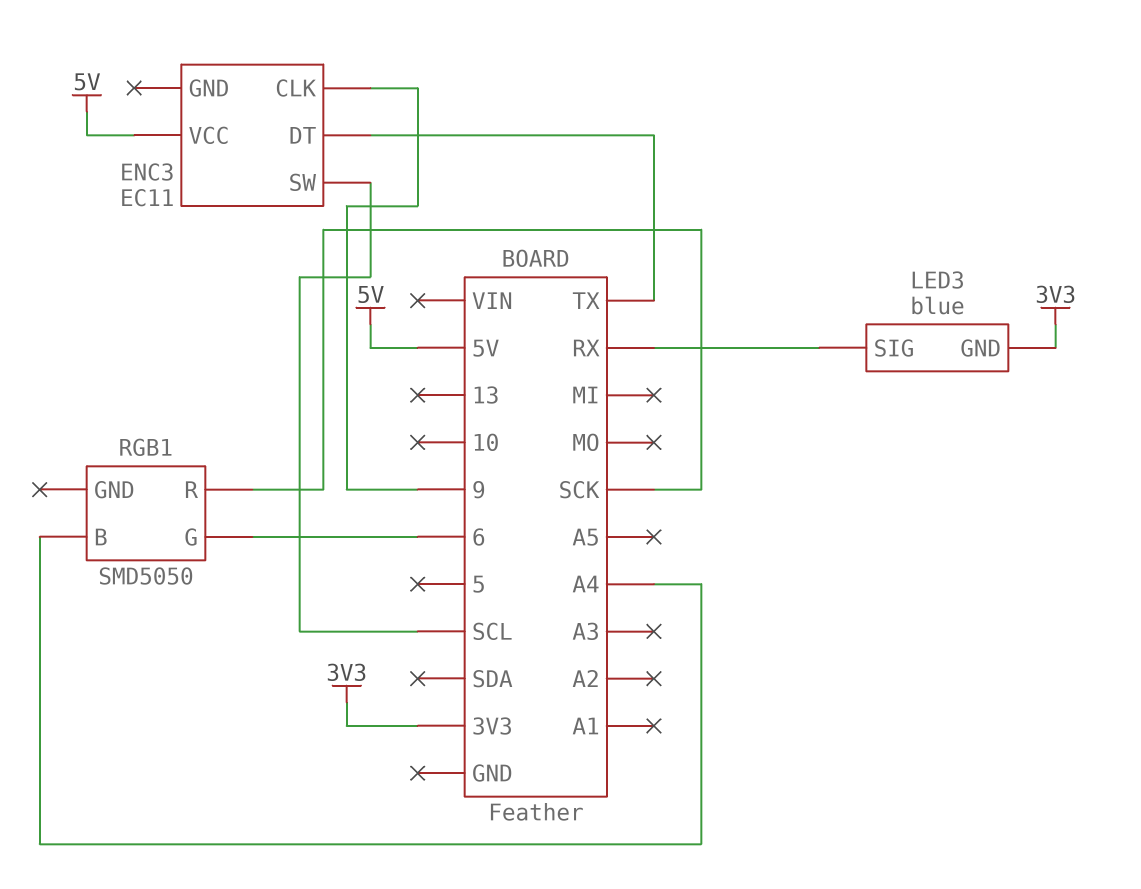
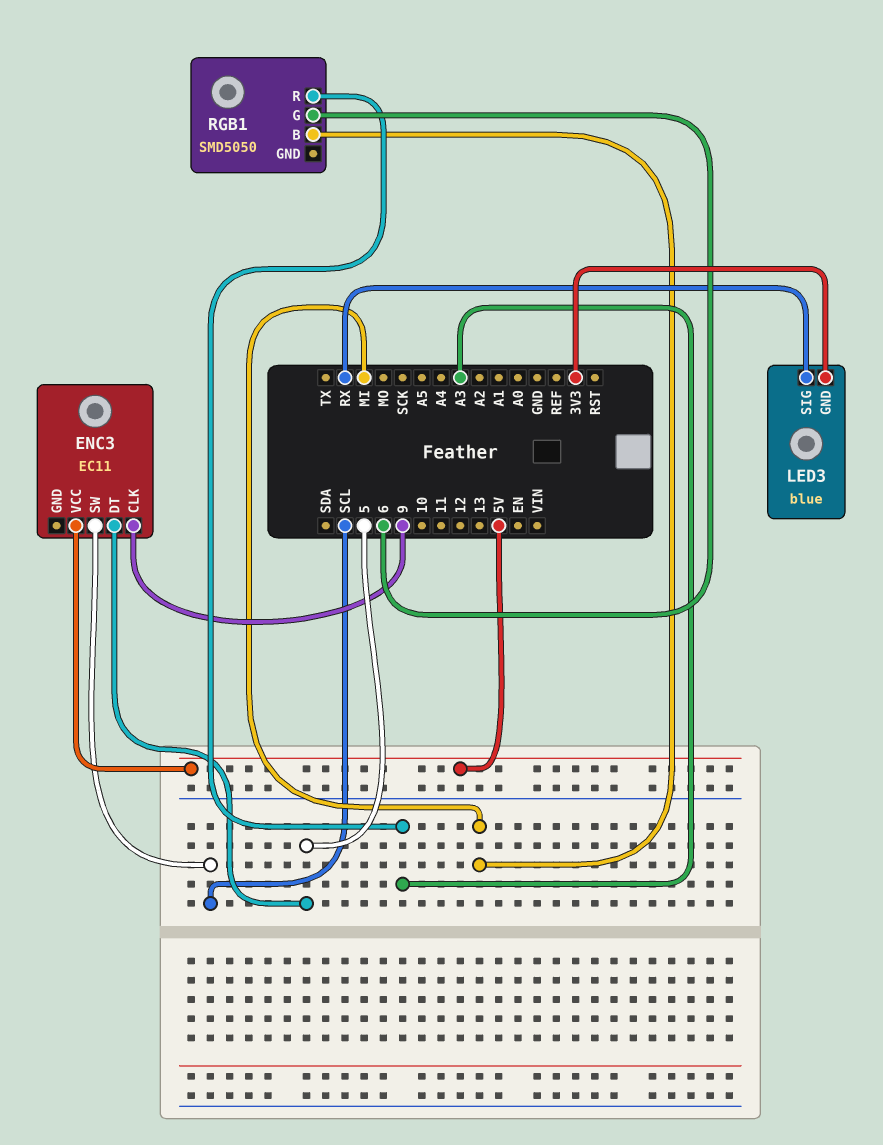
ENC3 pin DT: TX -> 5
RGB1 pin B: A4 -> MI
RGB1 pin R: SCK -> A3

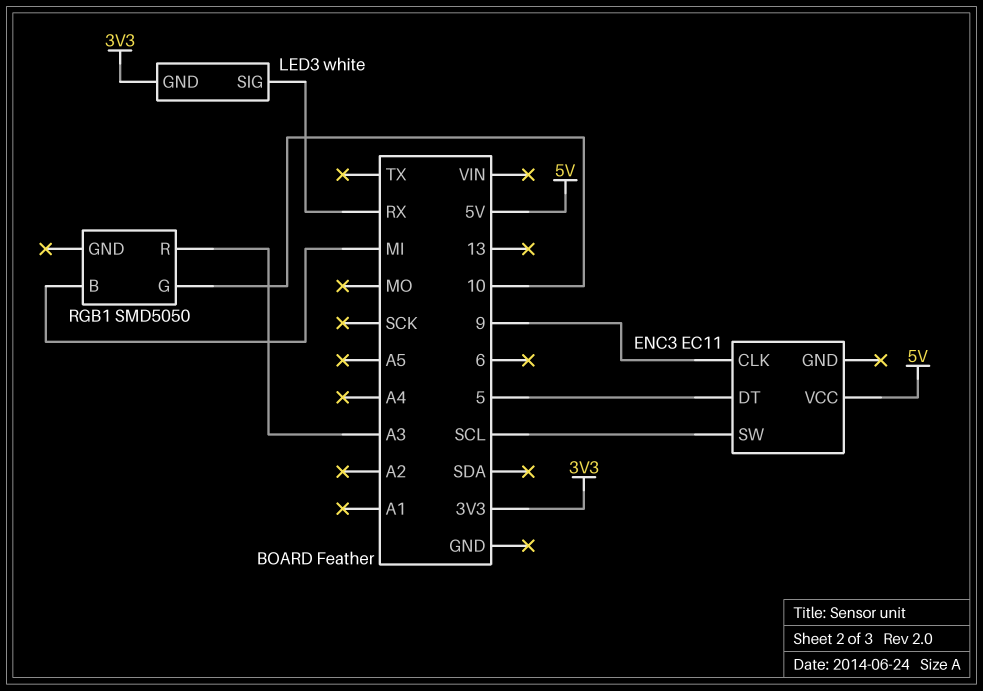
LED3: blue -> white
RGB1 pin G: 6 -> 10

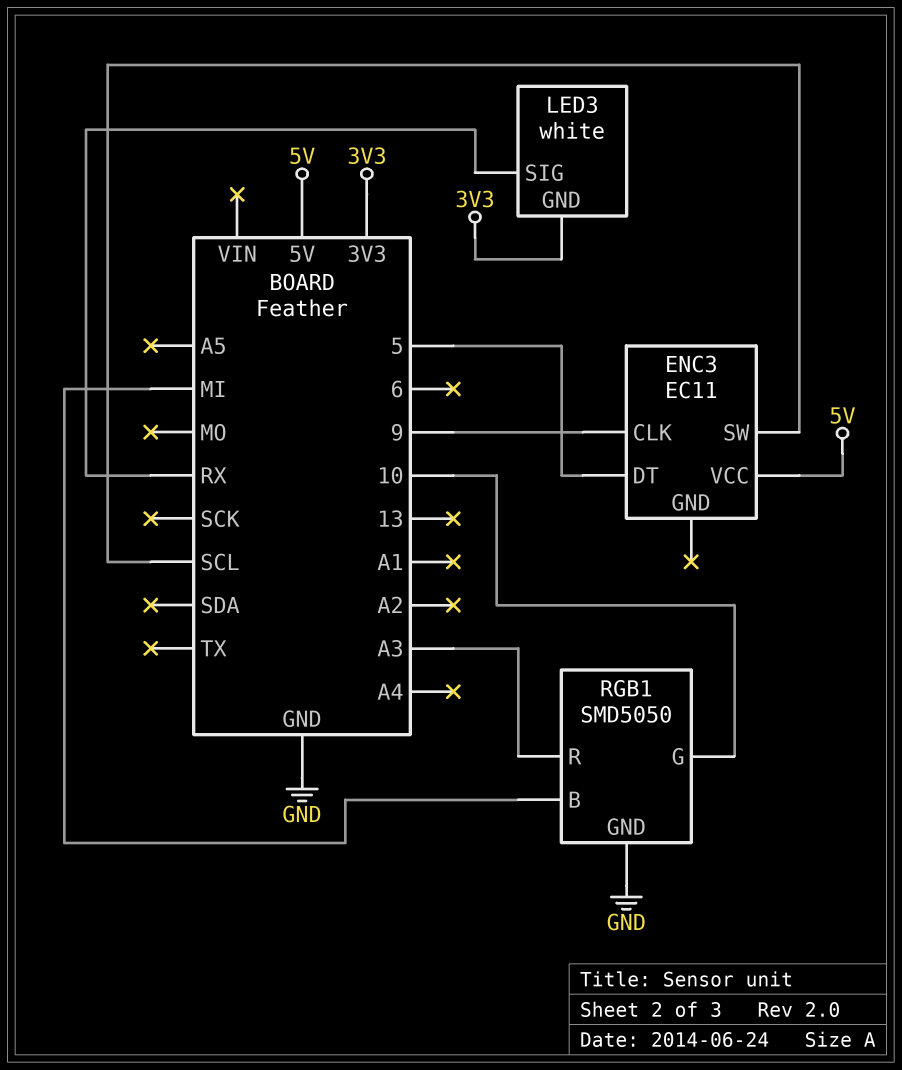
RGB1 pin GND: none -> GND

